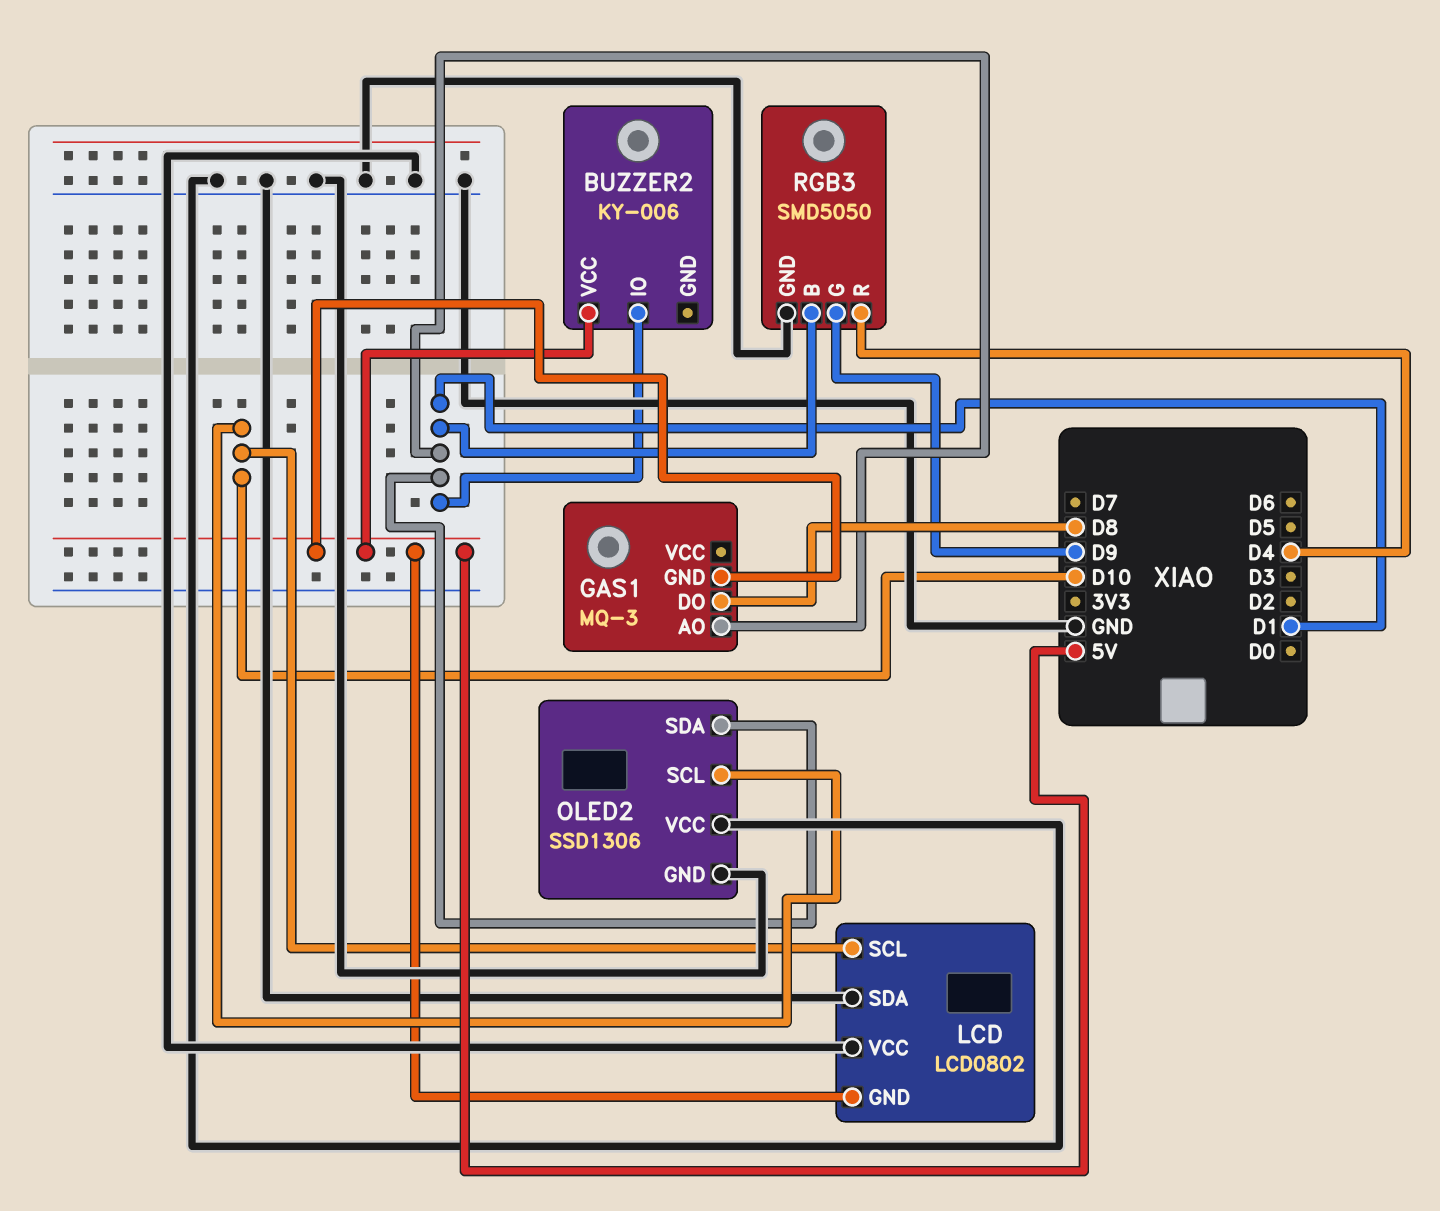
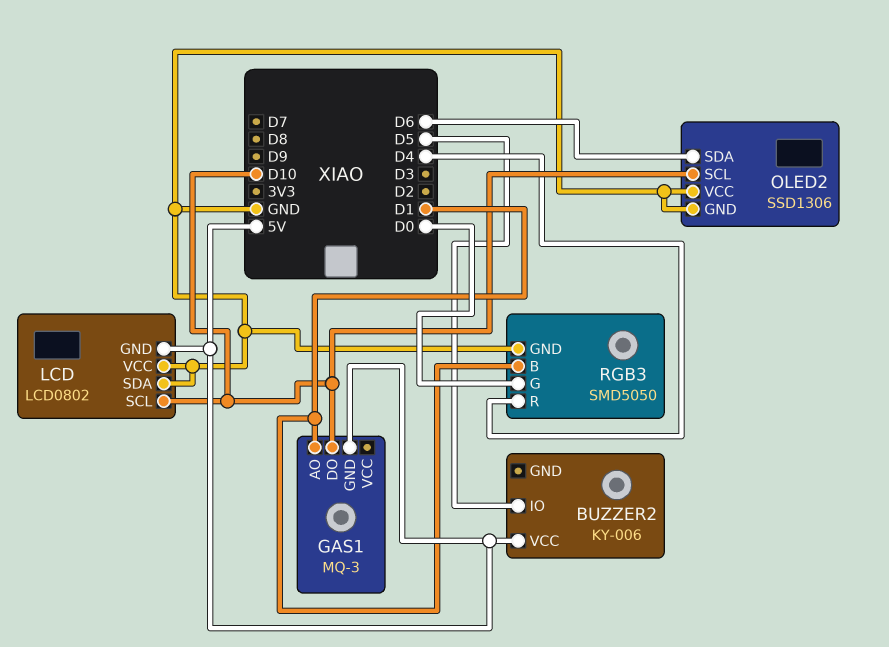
BUZZER2 pin IO: D1 -> D5
GAS1 pin DO: D8 -> D10
OLED2 pin SDA: D1 -> D6
RGB3 pin G: D9 -> D0

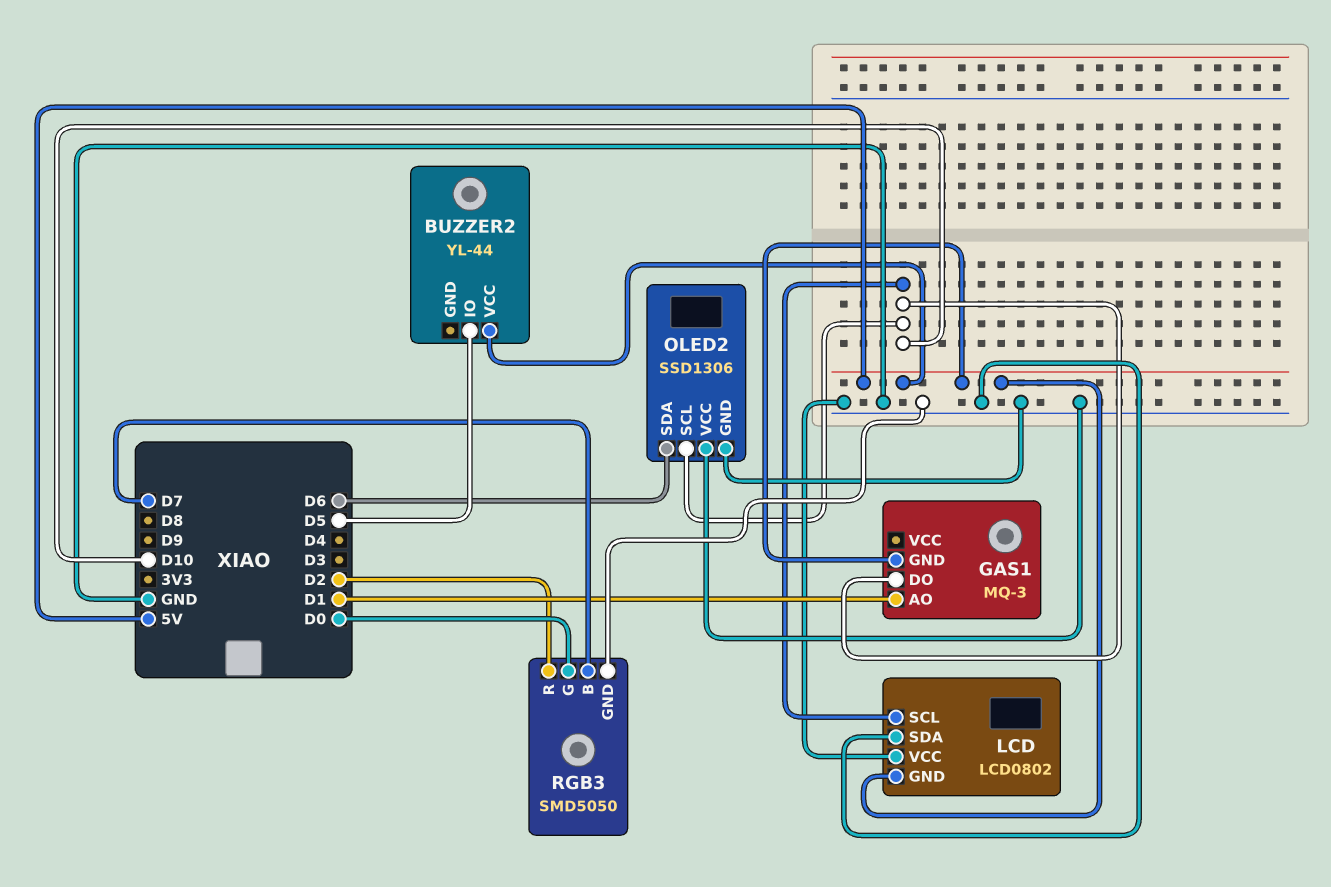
BUZZER2: KY-006 -> YL-44
RGB3 pin B: D1 -> D7
RGB3 pin R: D4 -> D2

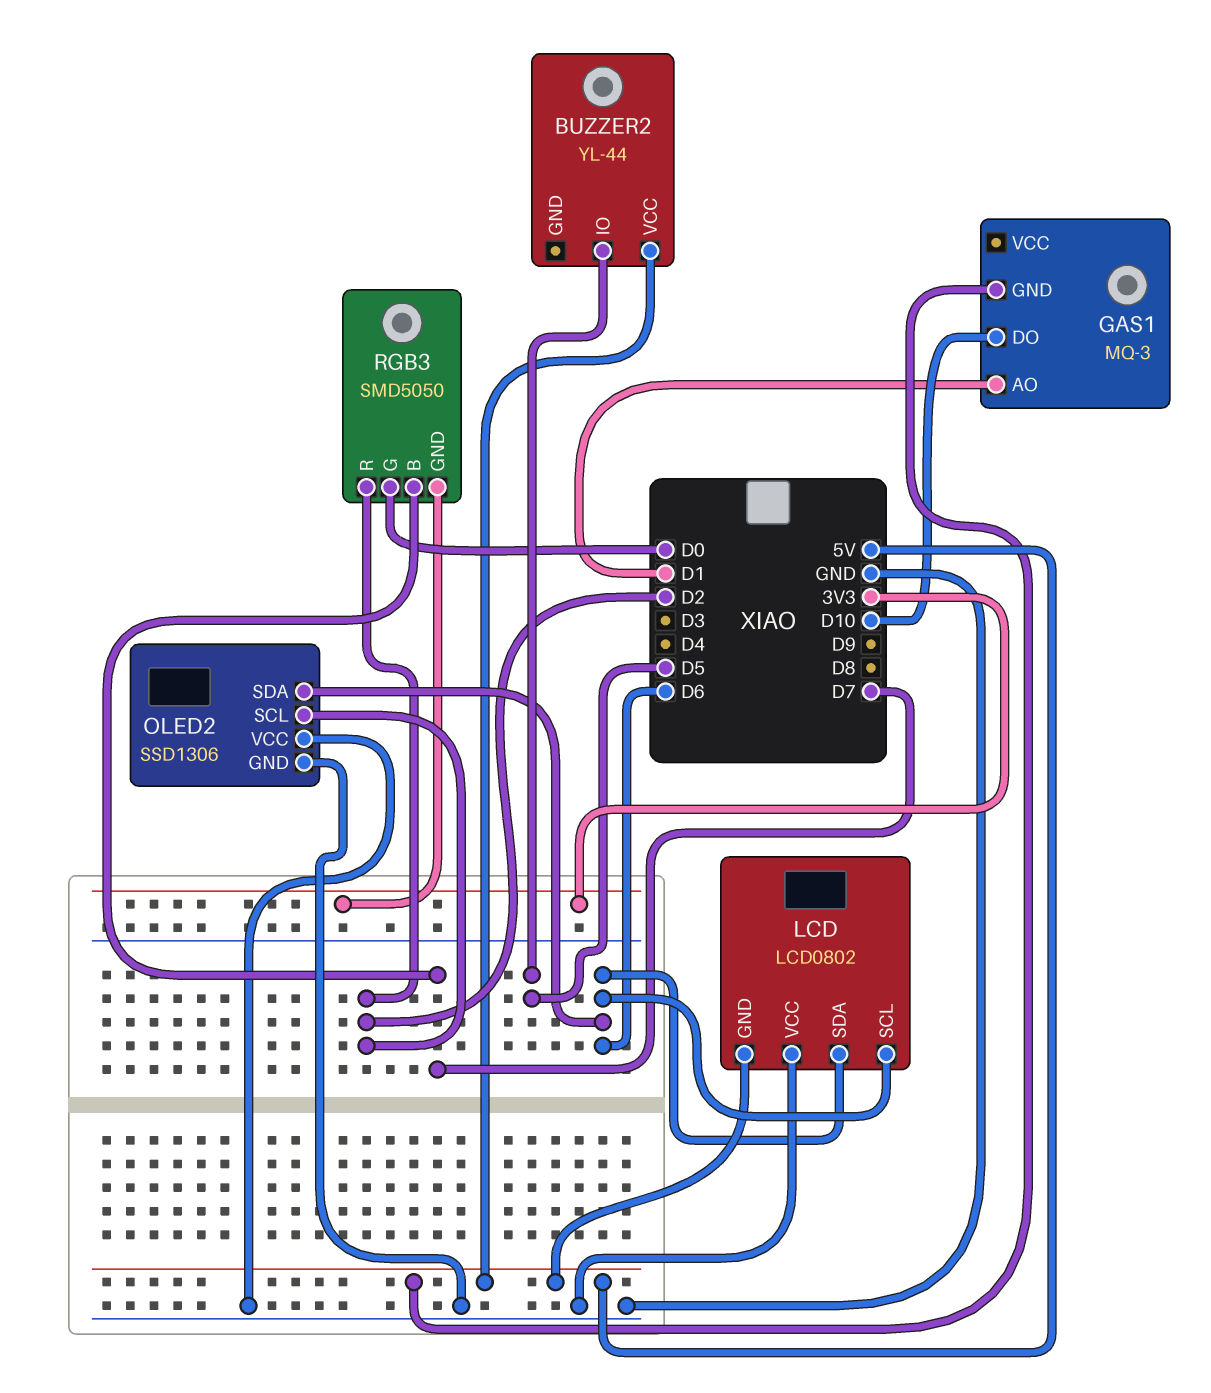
LCD pin SCL: D10 -> D6
LCD pin SDA: GND -> D6
OLED2 pin SCL: D10 -> D2
RGB3 pin GND: GND -> 3V3

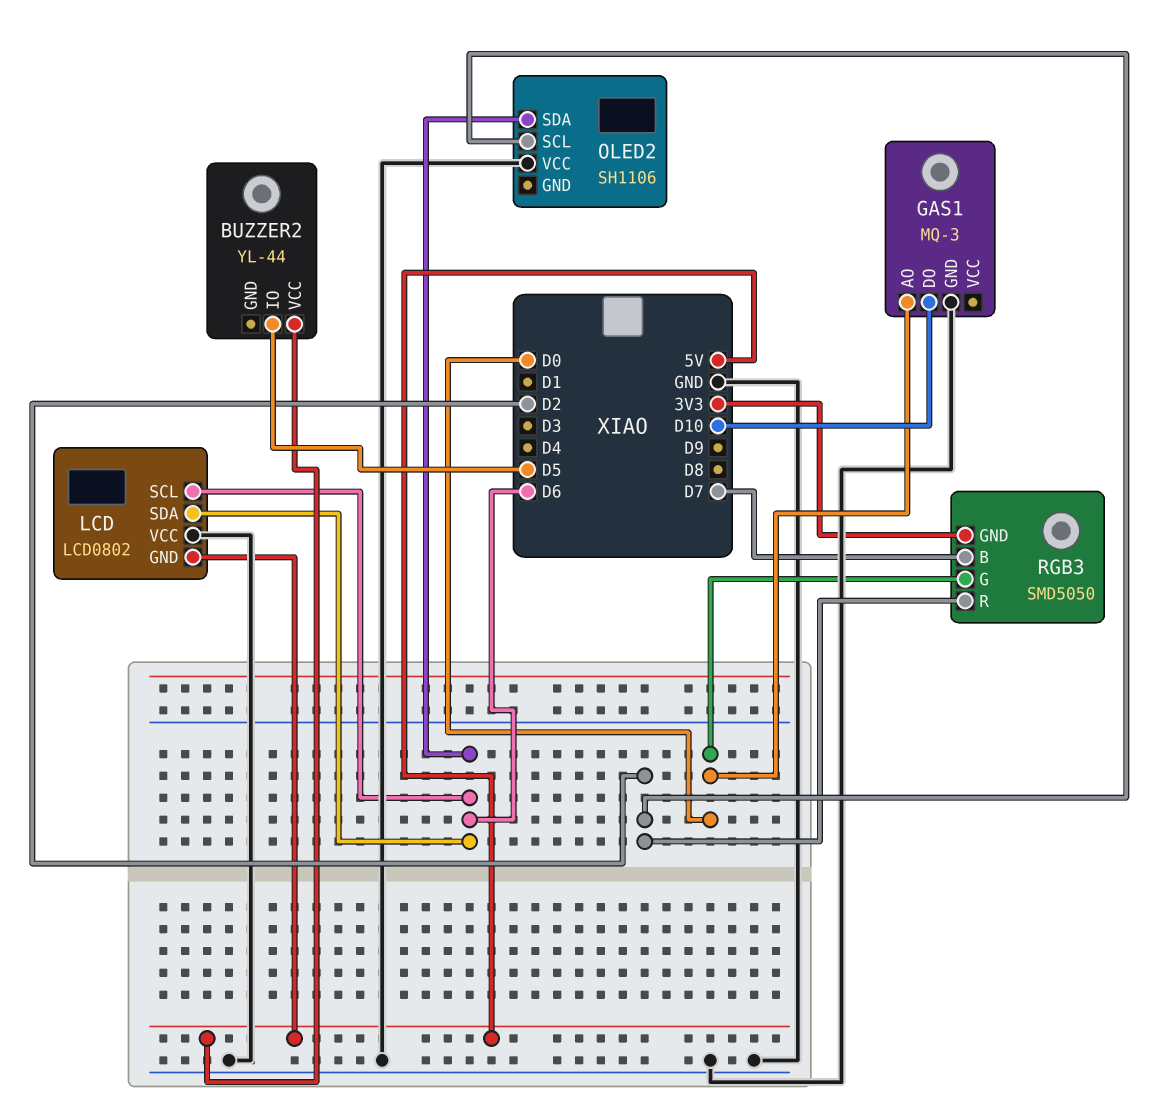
GAS1 pin AO: D1 -> D0
GAS1 pin GND: 5V -> GND
OLED2: SSD1306 -> SH1106
OLED2 pin GND: GND -> none

